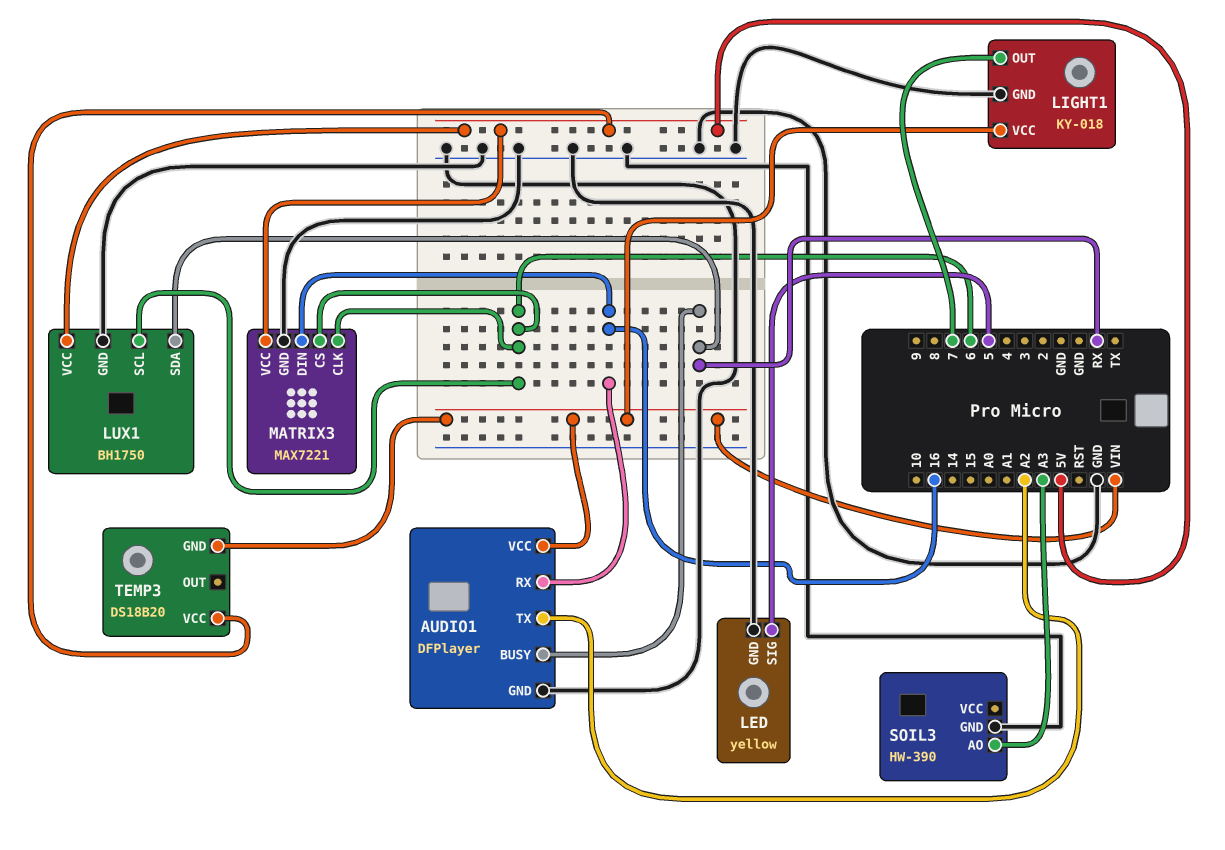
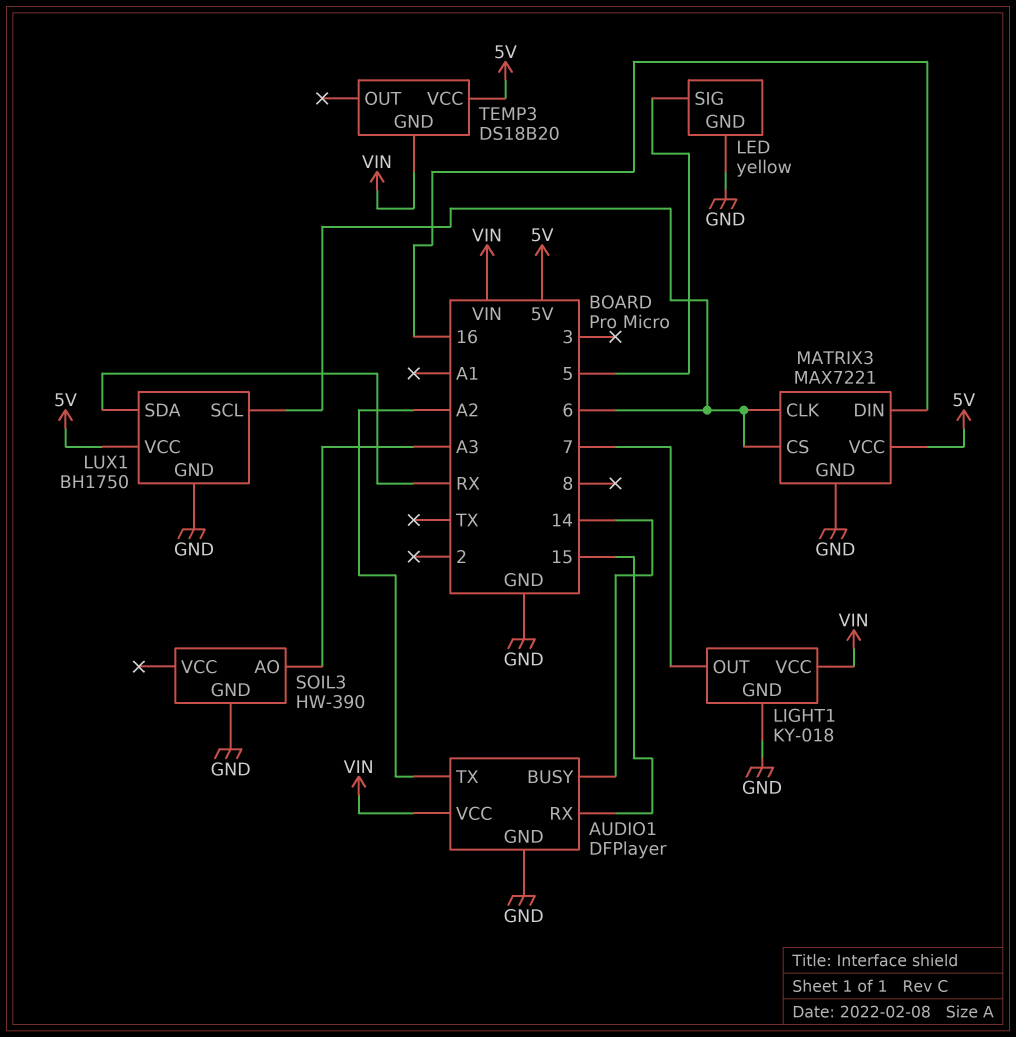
AUDIO1 pin BUSY: RX -> 14
AUDIO1 pin RX: 16 -> 15

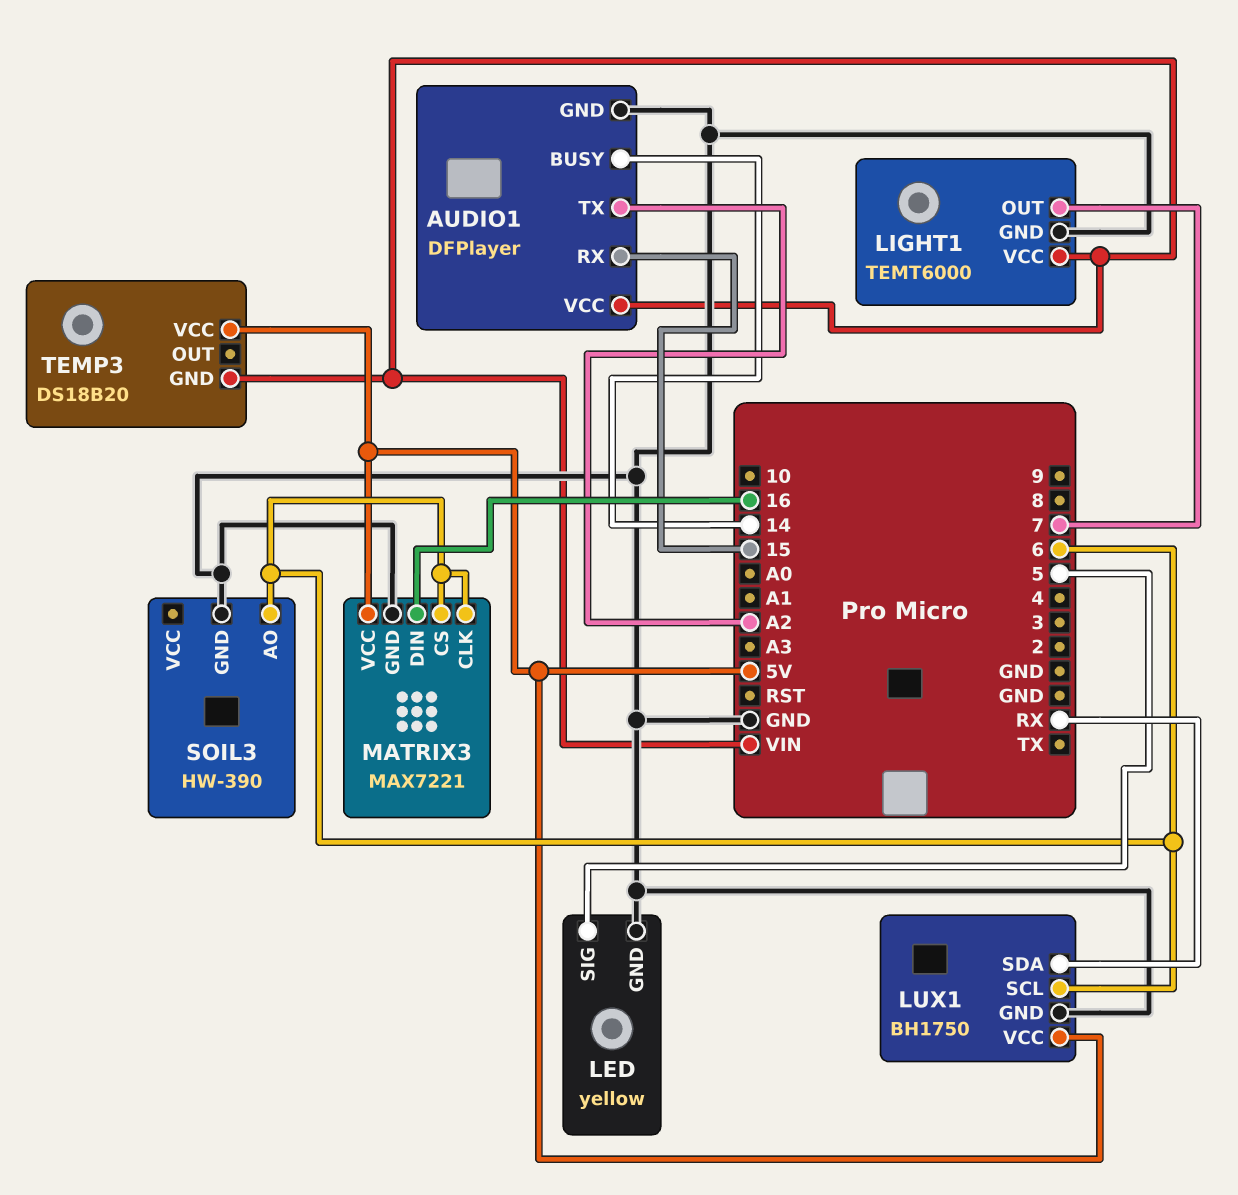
LIGHT1: KY-018 -> TEMT6000
SOIL3 pin AO: A3 -> 6

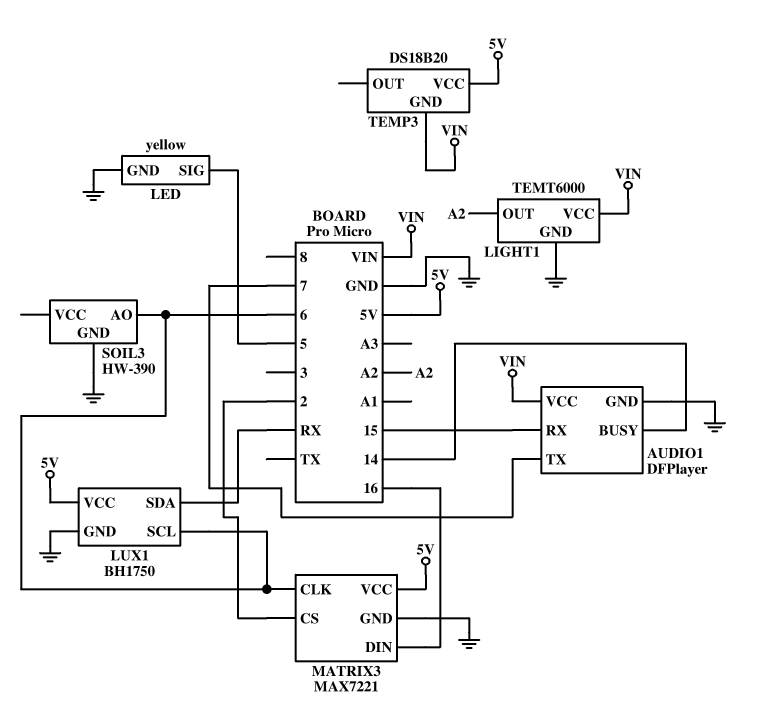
AUDIO1 pin TX: A2 -> 7
LIGHT1 pin OUT: 7 -> A2
MATRIX3 pin CS: 6 -> 2

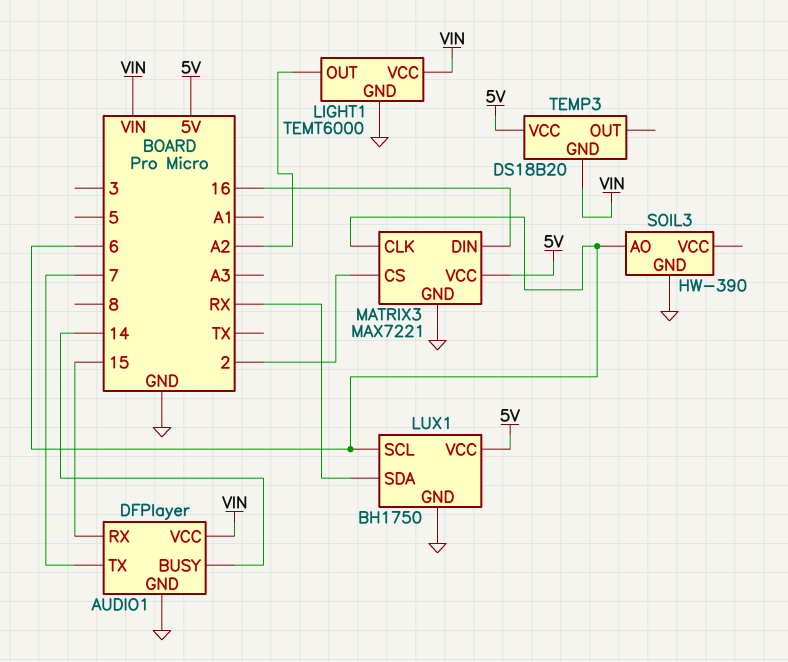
LED: yellow -> none
LED pin GND: GND -> none
LED pin SIG: 5 -> none

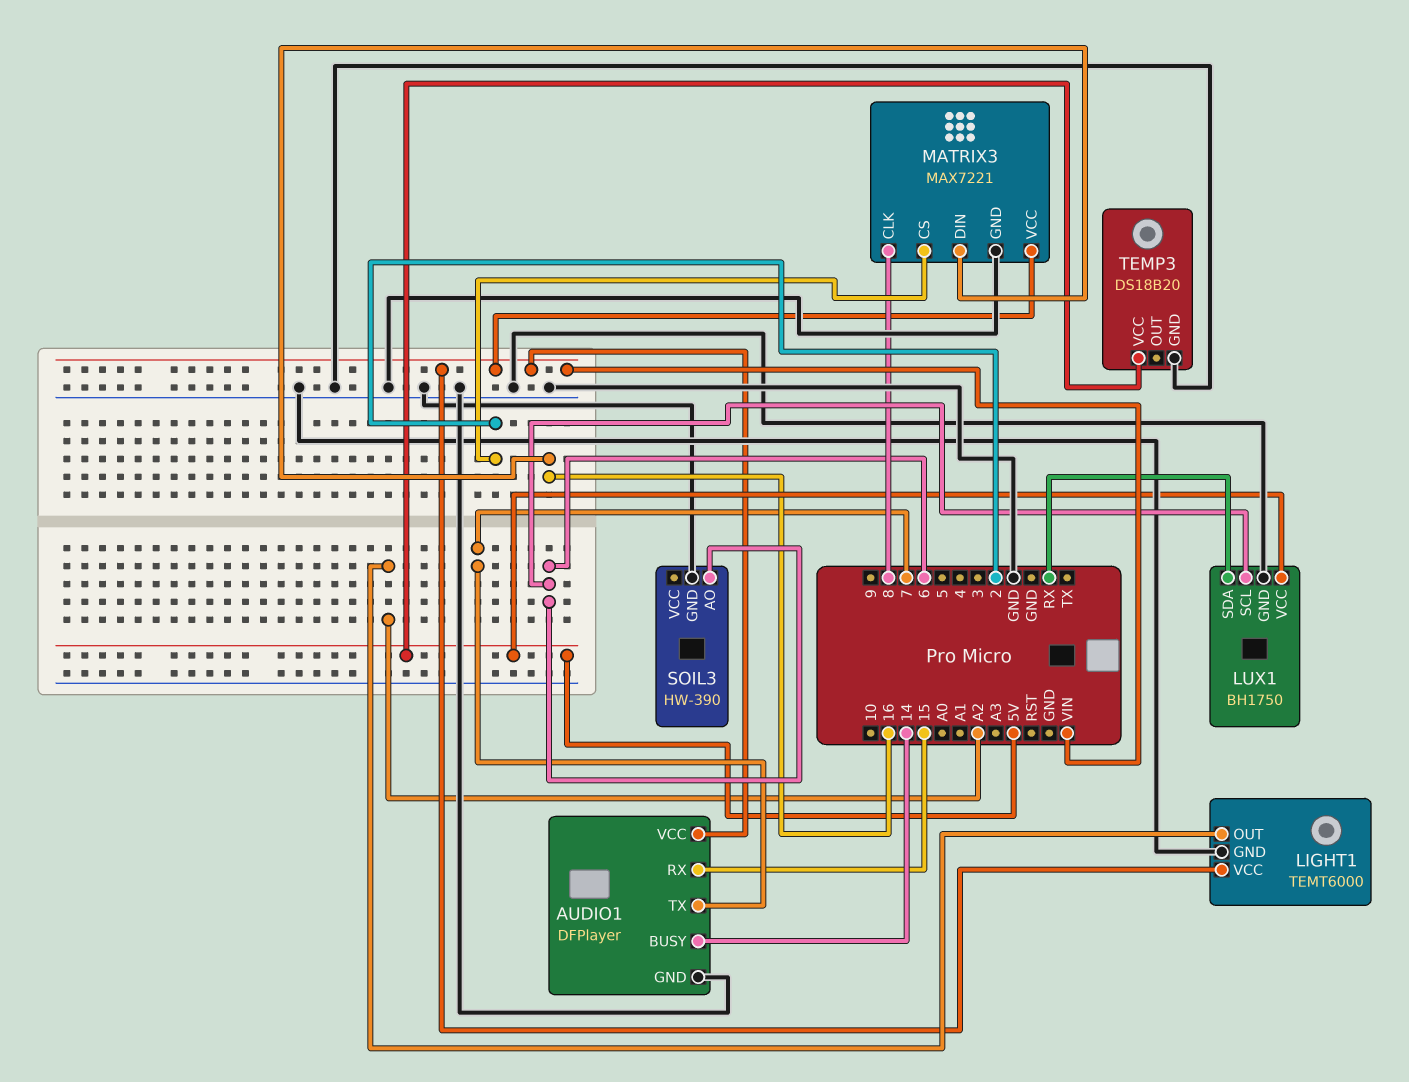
MATRIX3 pin CLK: 6 -> 8
MATRIX3 pin VCC: 5V -> VIN
TEMP3 pin GND: VIN -> GND

